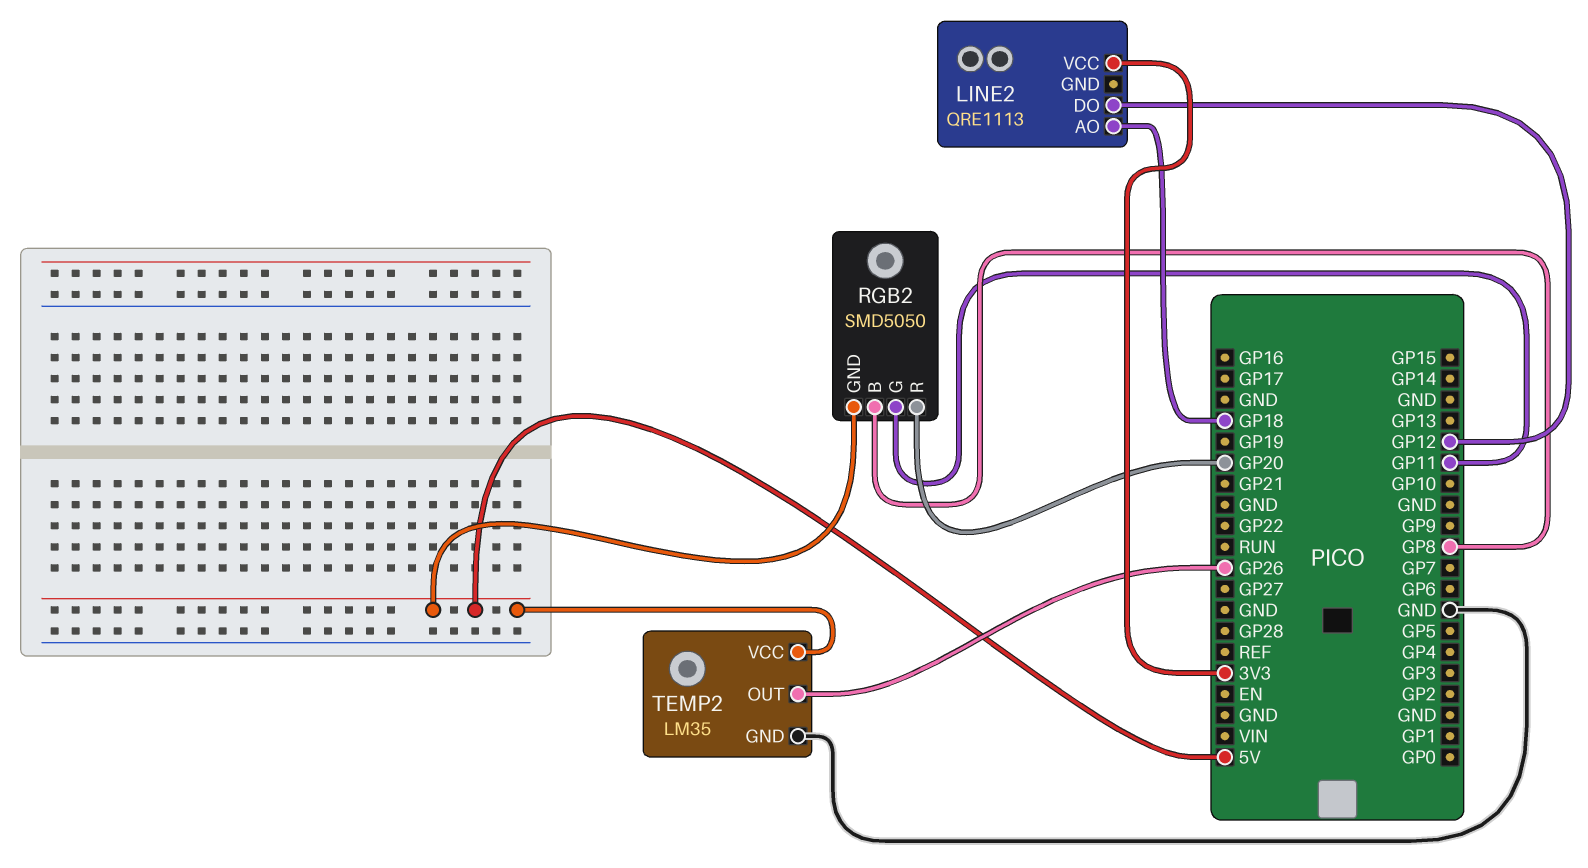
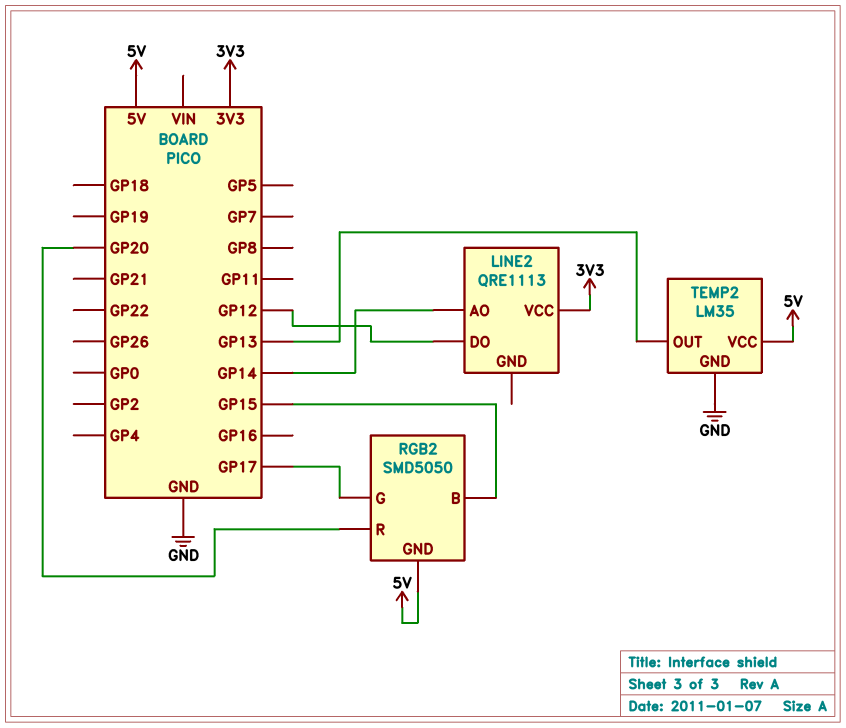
LINE2 pin AO: GP18 -> GP14
RGB2 pin B: GP8 -> GP15
RGB2 pin G: GP11 -> GP17
TEMP2 pin OUT: GP26 -> GP13

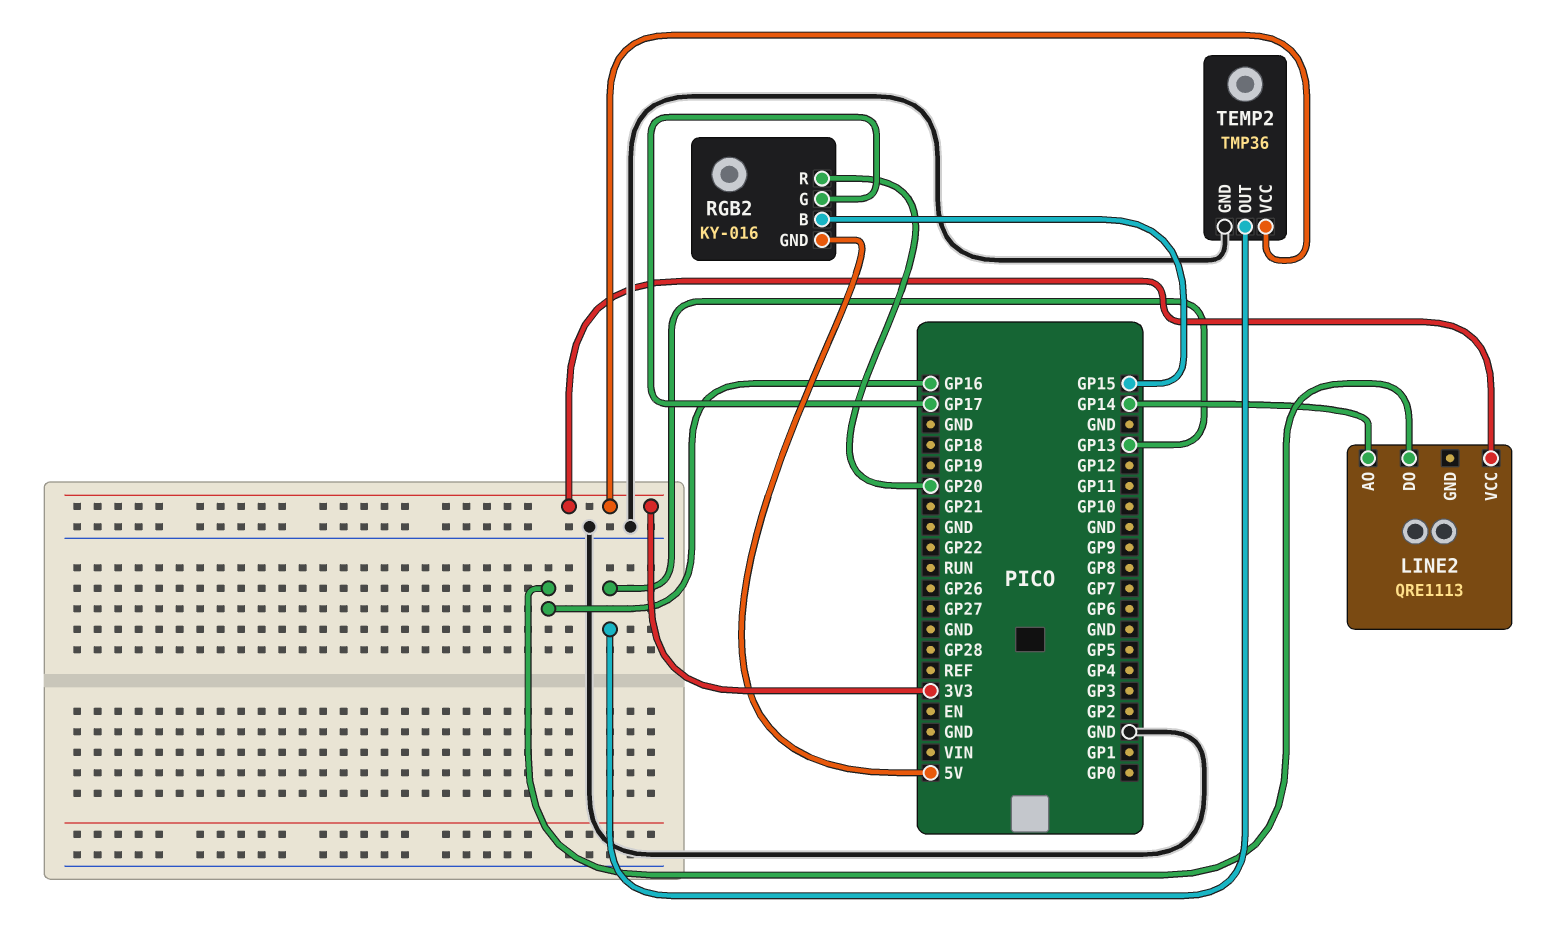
LINE2 pin DO: GP12 -> GP16
RGB2: SMD5050 -> KY-016
TEMP2: LM35 -> TMP36
TEMP2 pin VCC: 5V -> 3V3

